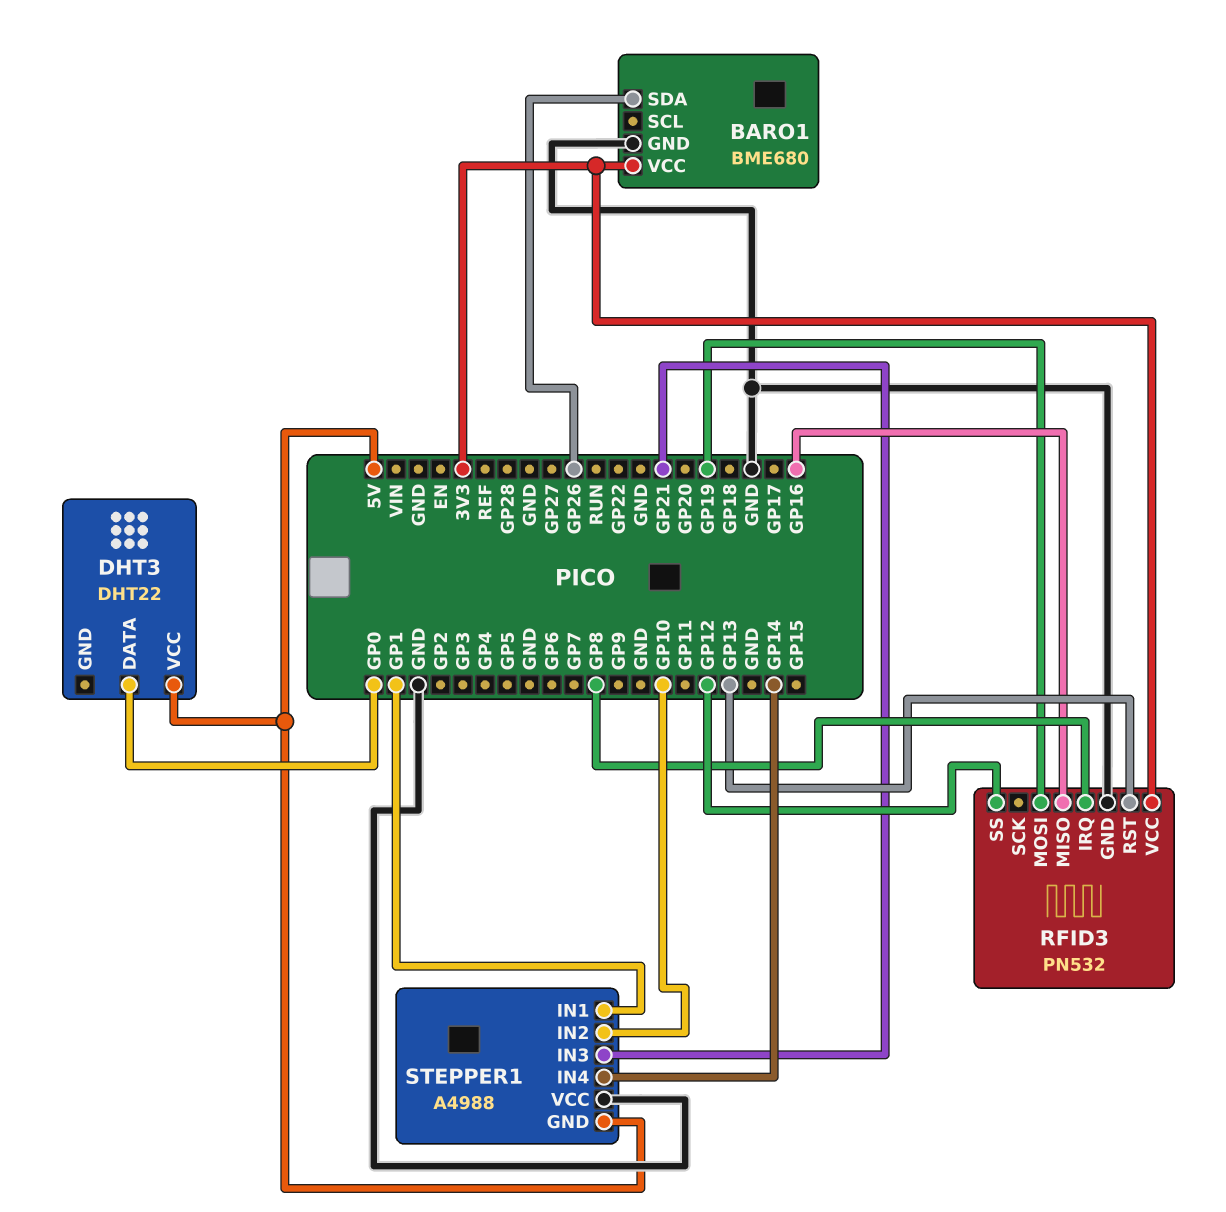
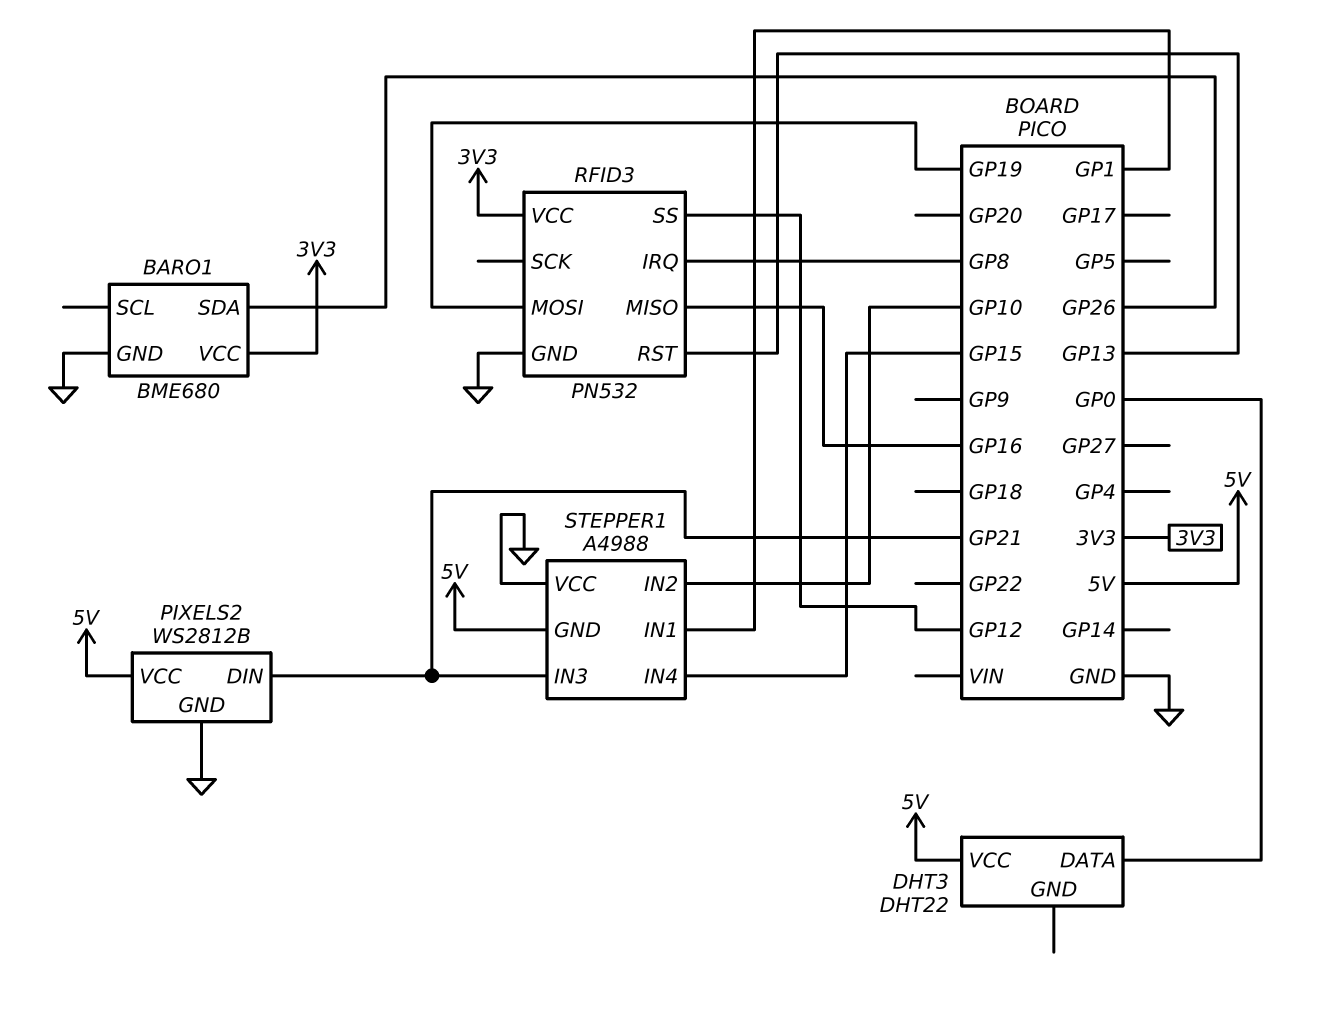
PIXELS2: none -> WS2812B
PIXELS2 pin DIN: none -> GP21
PIXELS2 pin GND: none -> GND
PIXELS2 pin VCC: none -> 5V
STEPPER1 pin IN4: GP14 -> GP15

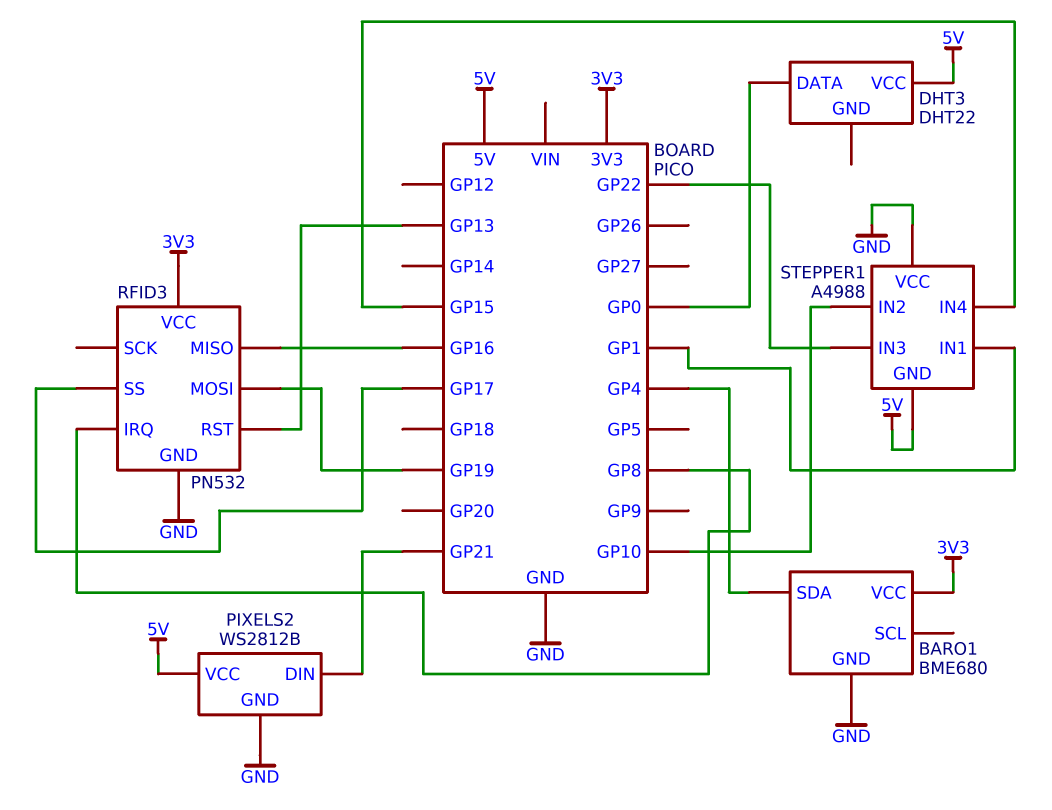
BARO1 pin SDA: GP26 -> GP4
RFID3 pin SS: GP12 -> GP17
STEPPER1 pin IN3: GP21 -> GP22

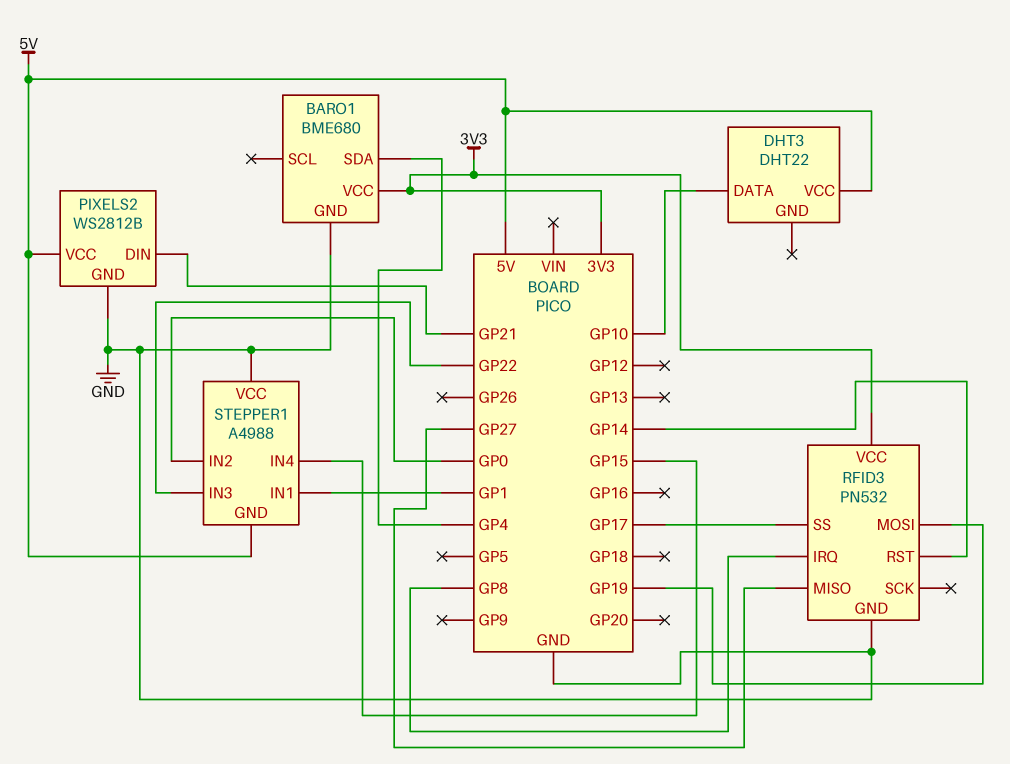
DHT3 pin DATA: GP0 -> GP10
RFID3 pin MISO: GP16 -> GP27
RFID3 pin RST: GP13 -> GP14
STEPPER1 pin IN2: GP10 -> GP0

